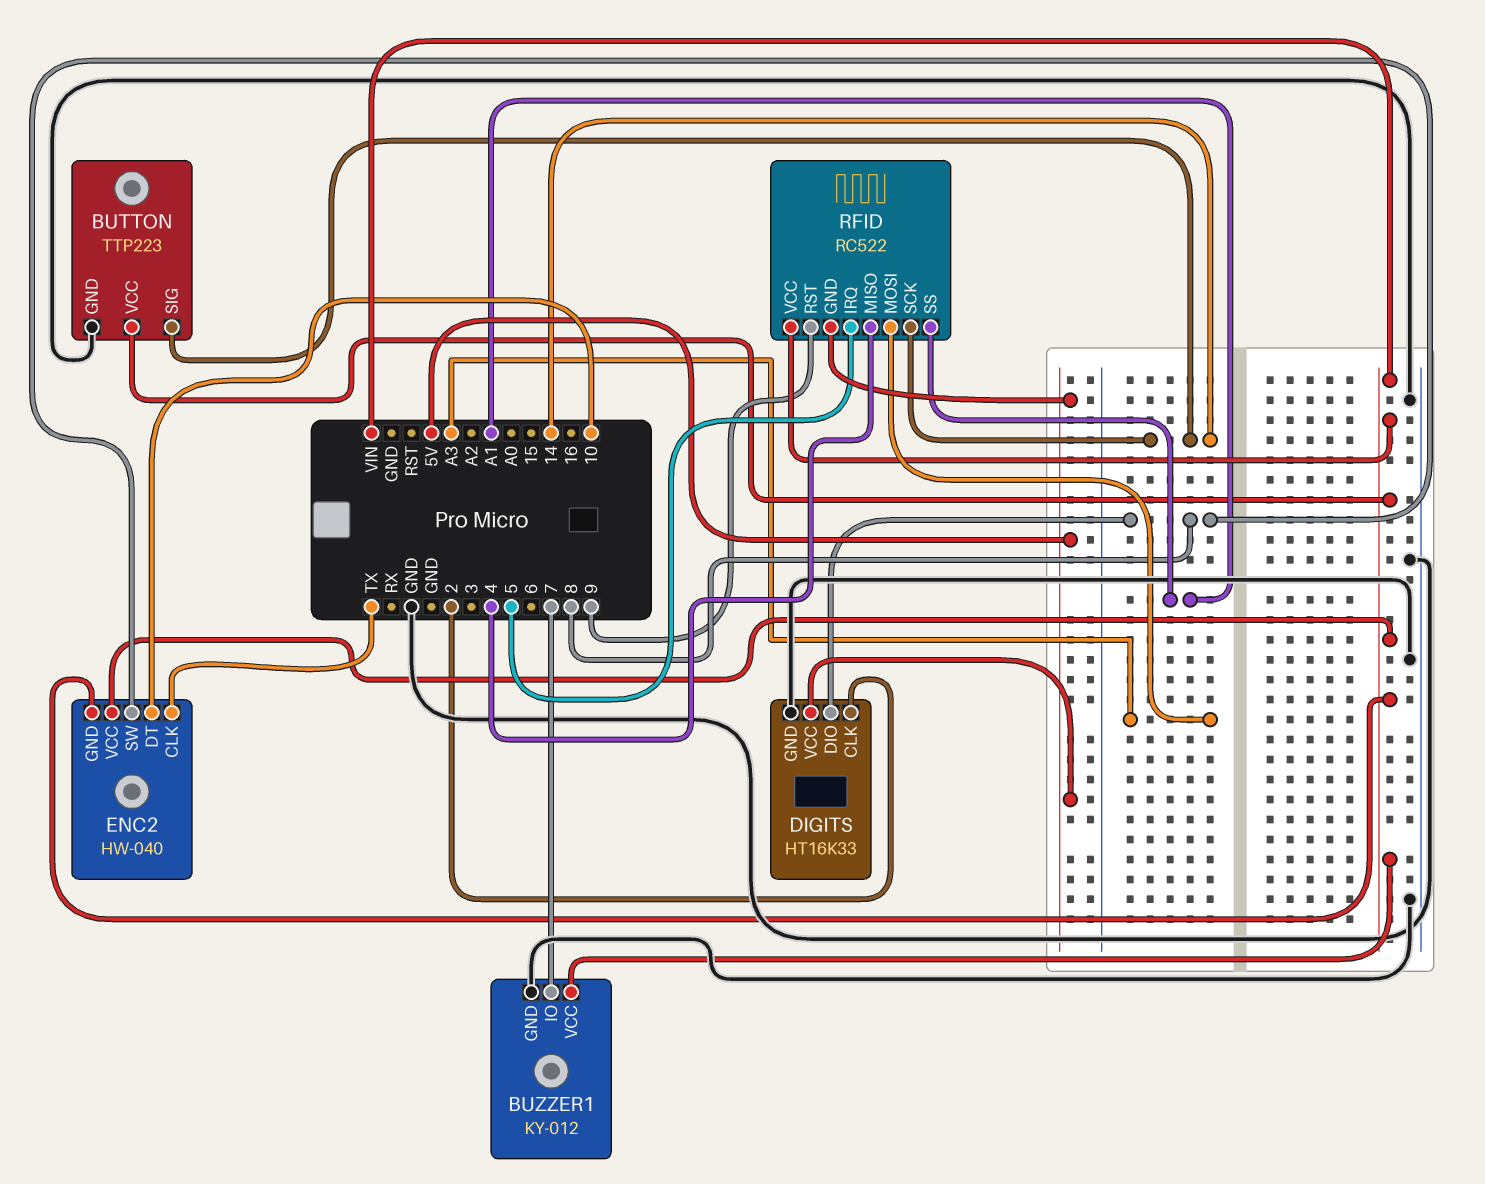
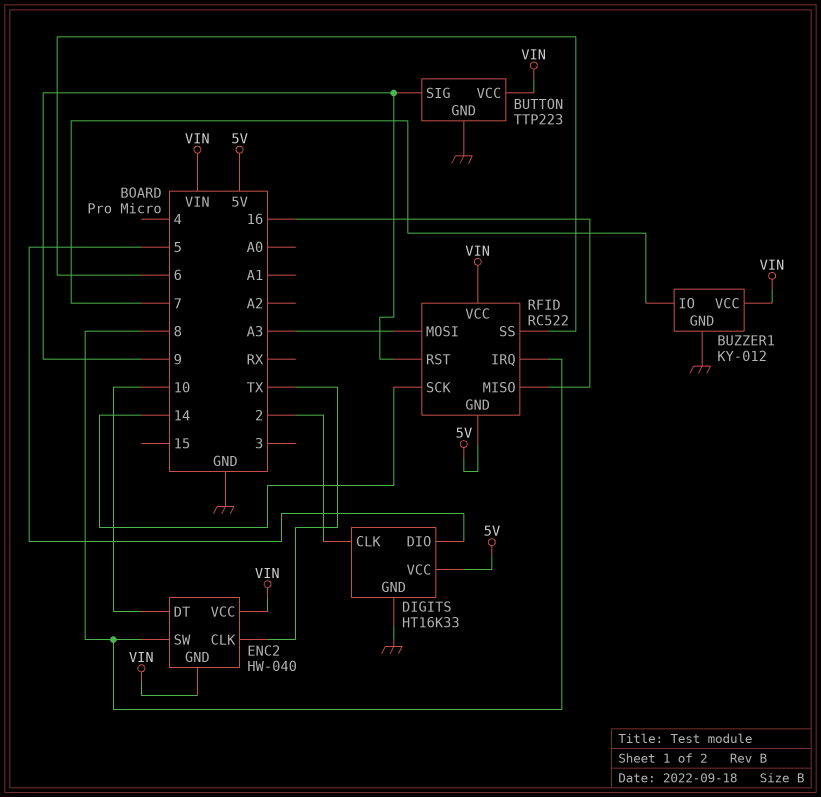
BUTTON pin SIG: 14 -> 9
DIGITS pin DIO: 8 -> 5
RFID pin IRQ: 5 -> 8
RFID pin MISO: 4 -> 16
RFID pin SS: A1 -> 6

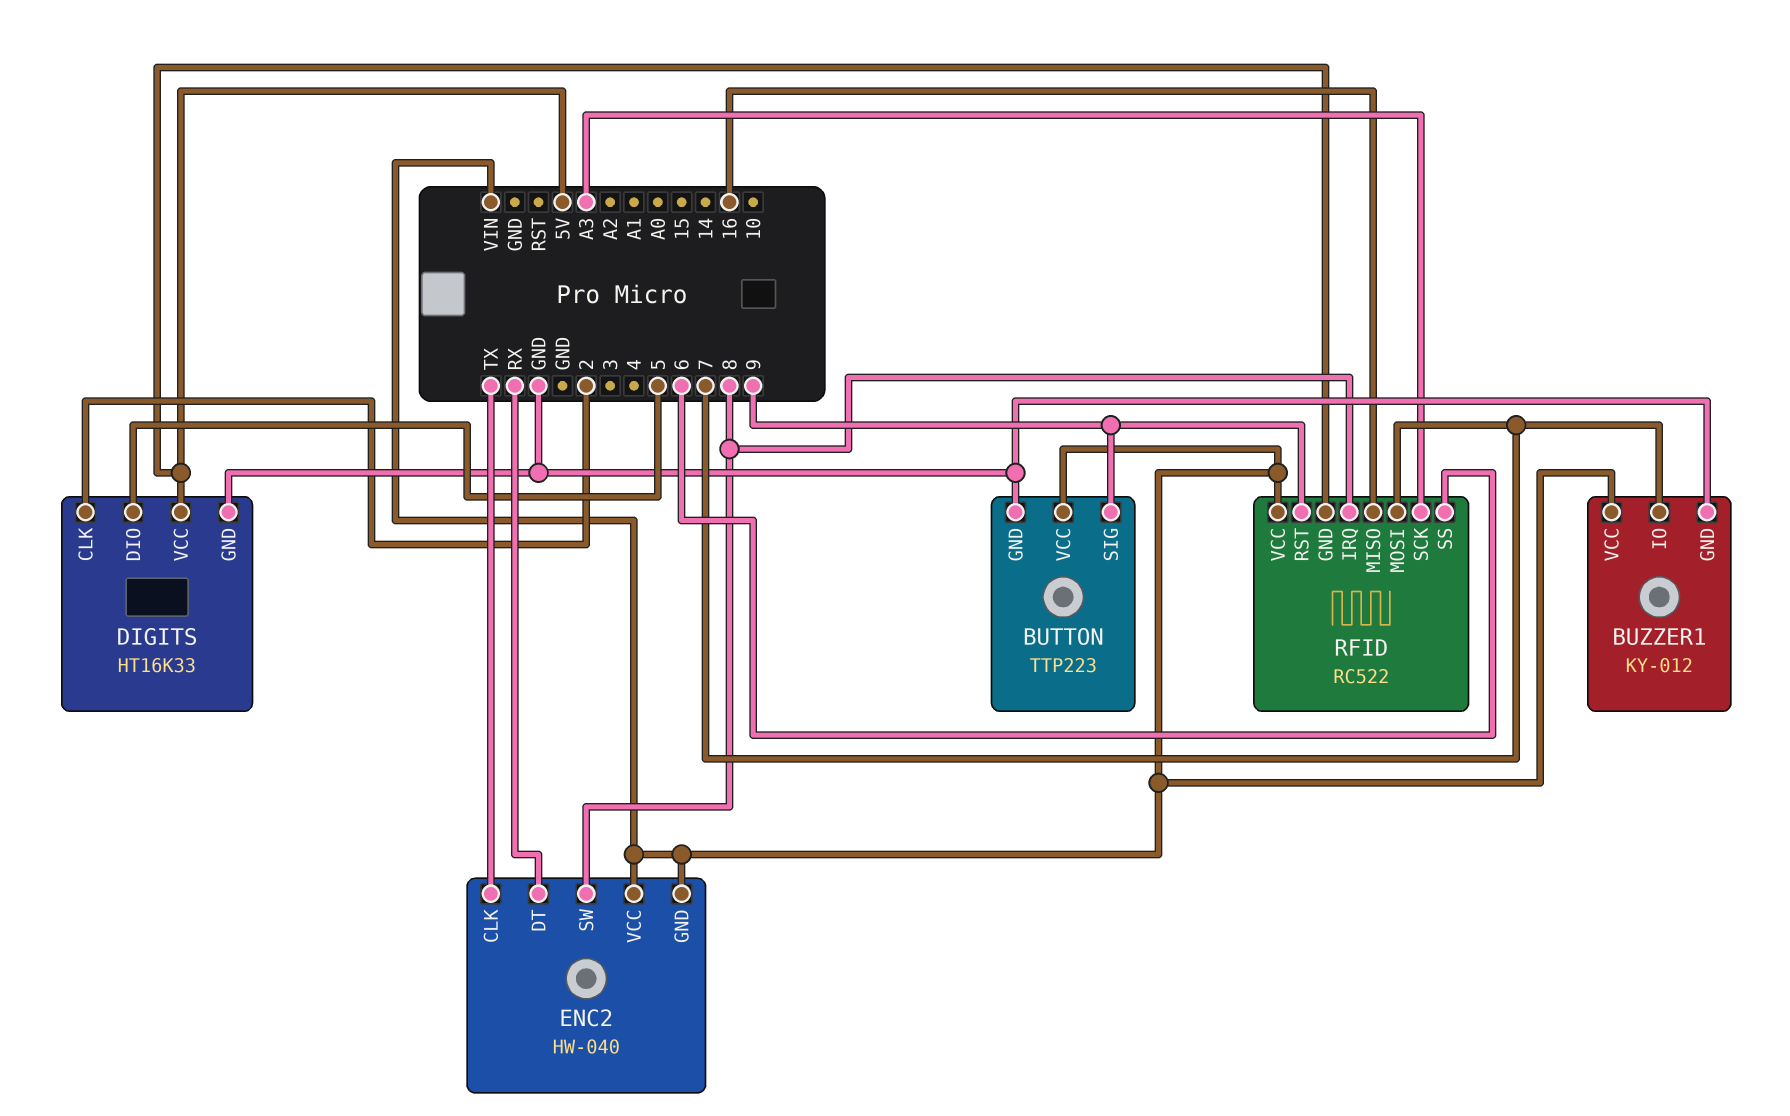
ENC2 pin DT: 10 -> RX
RFID pin MOSI: A3 -> 7
RFID pin SCK: 14 -> A3

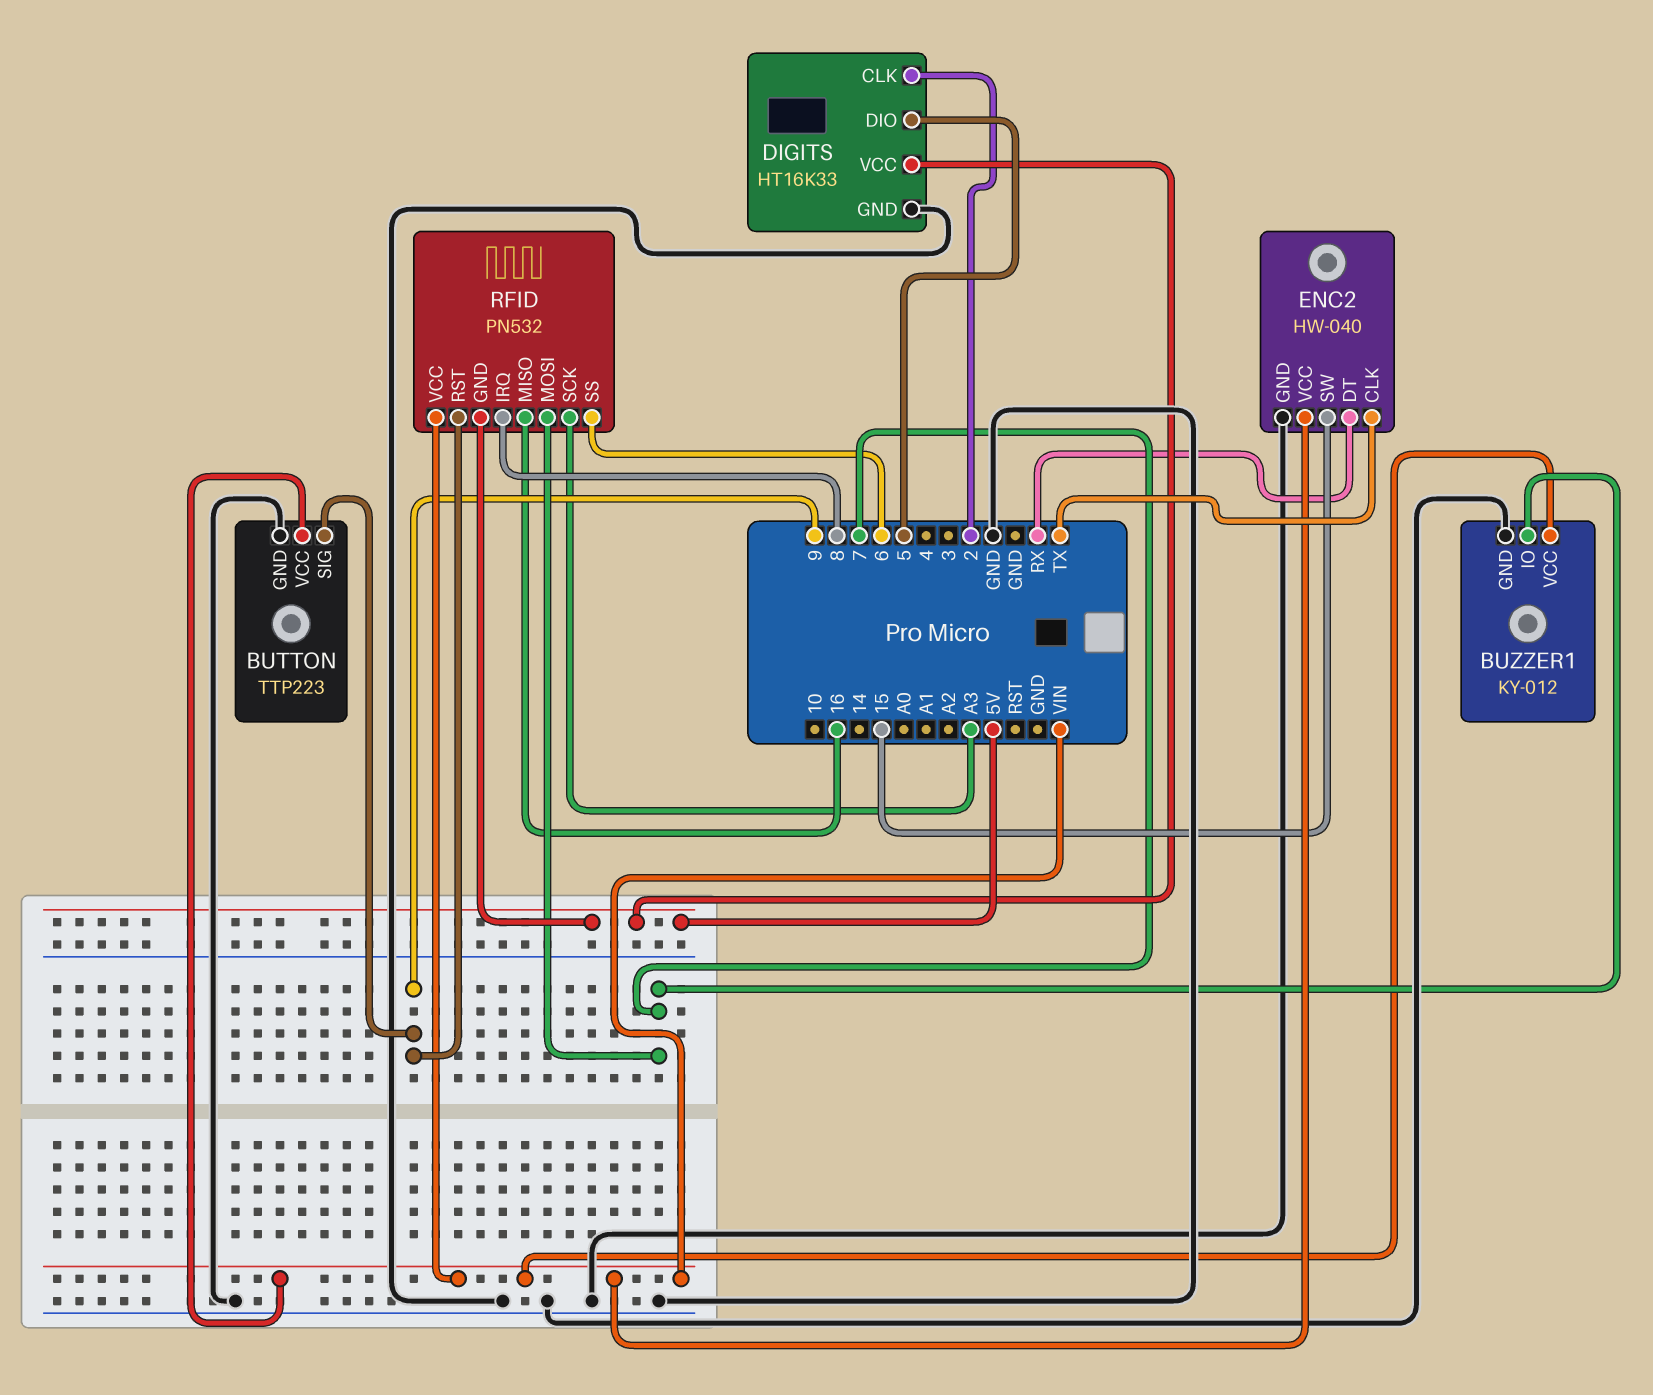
ENC2 pin GND: VIN -> GND
ENC2 pin SW: 8 -> 15
RFID: RC522 -> PN532

